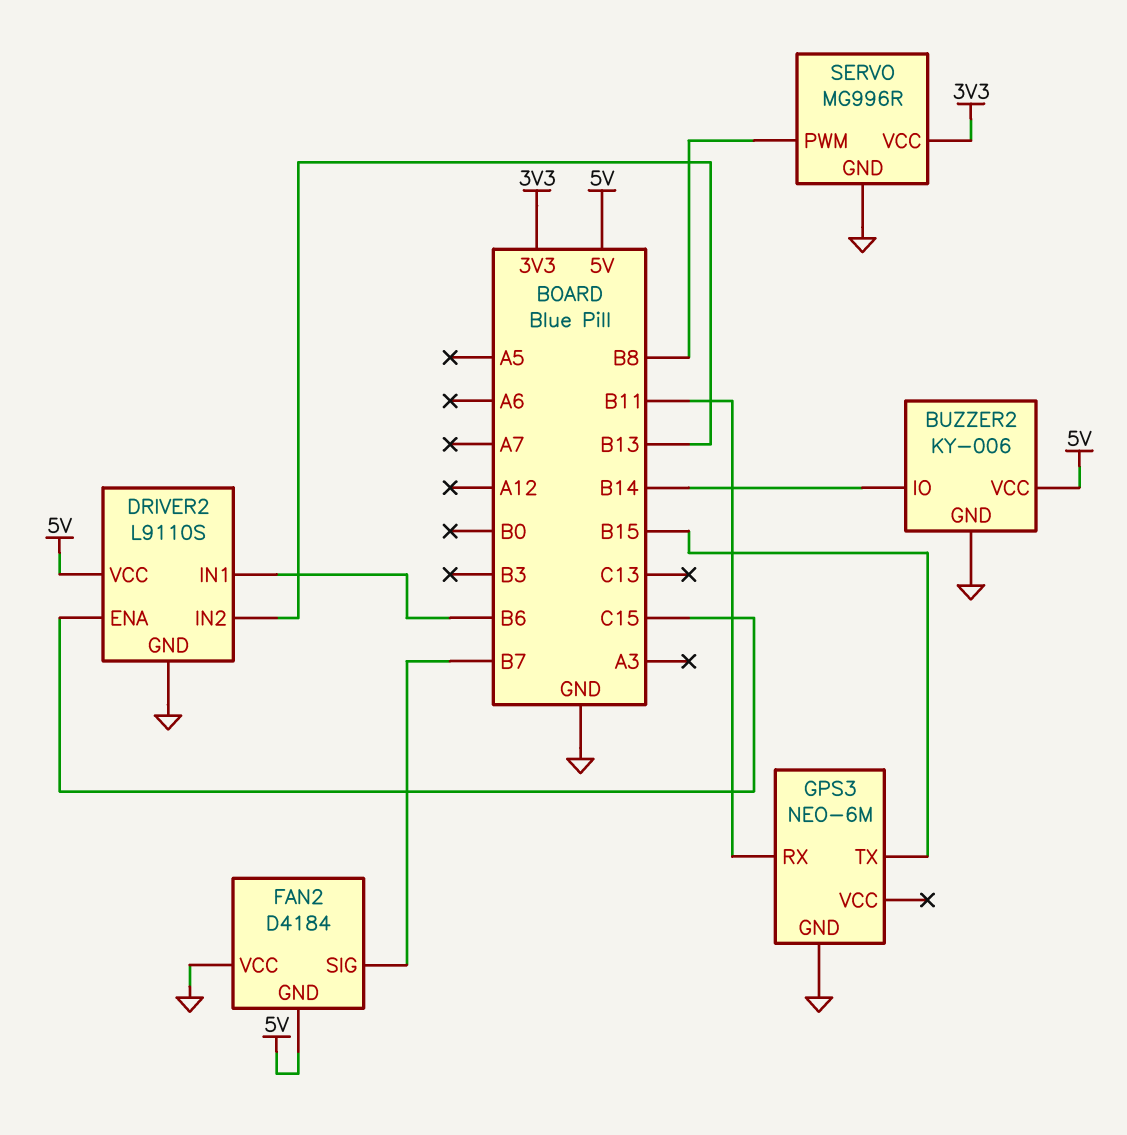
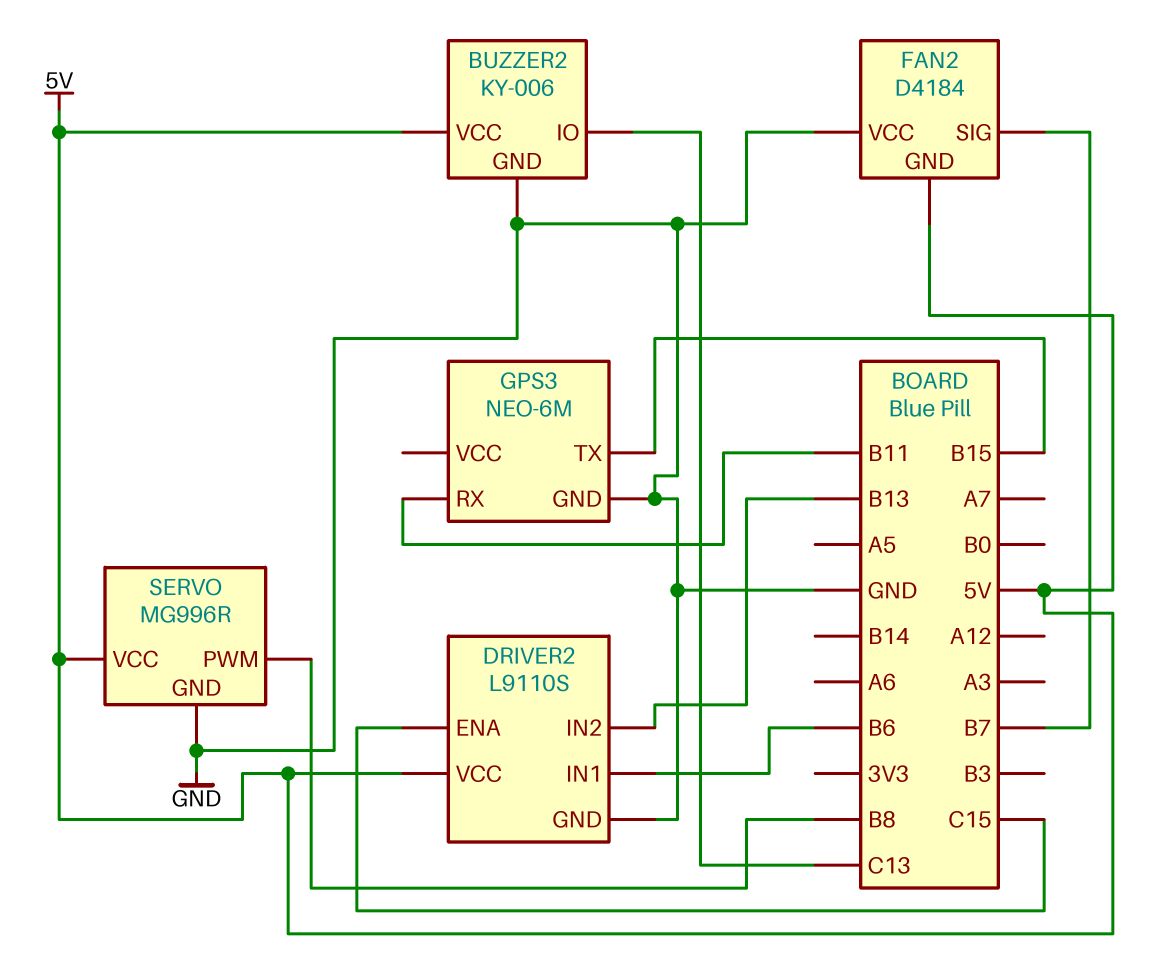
BUZZER2 pin IO: B14 -> C13
SERVO pin VCC: 3V3 -> 5V

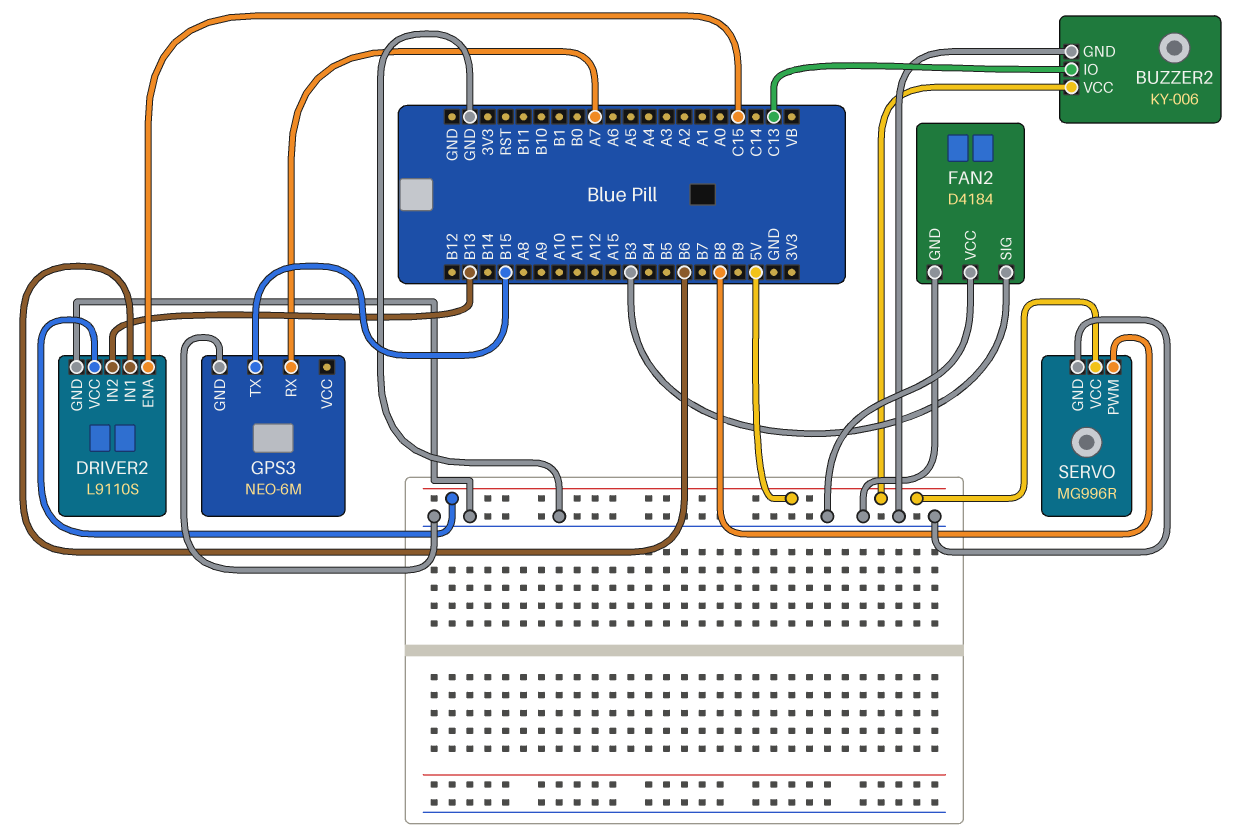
FAN2 pin GND: 5V -> GND
FAN2 pin SIG: B7 -> B3
GPS3 pin RX: B11 -> A7

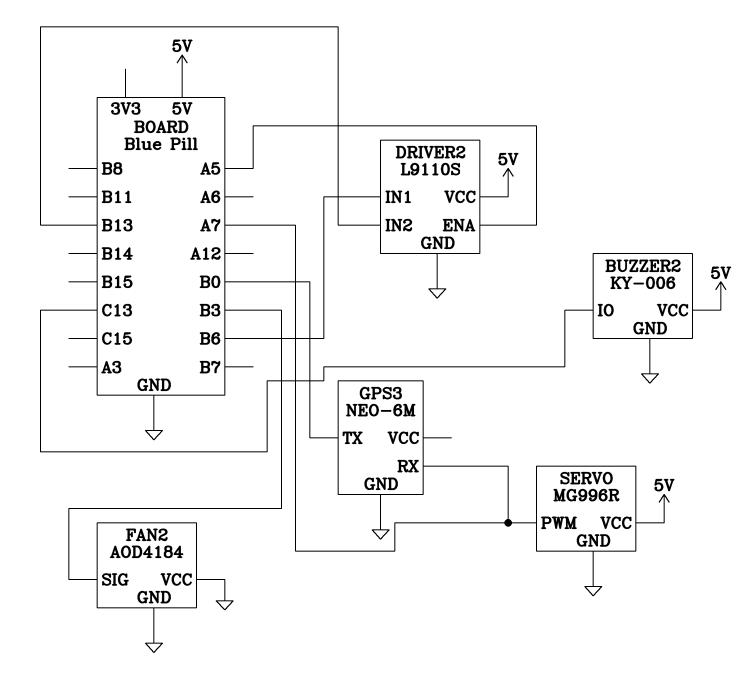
DRIVER2 pin ENA: C15 -> A5
FAN2: D4184 -> AOD4184
GPS3 pin TX: B15 -> B0
SERVO pin PWM: B8 -> A7

